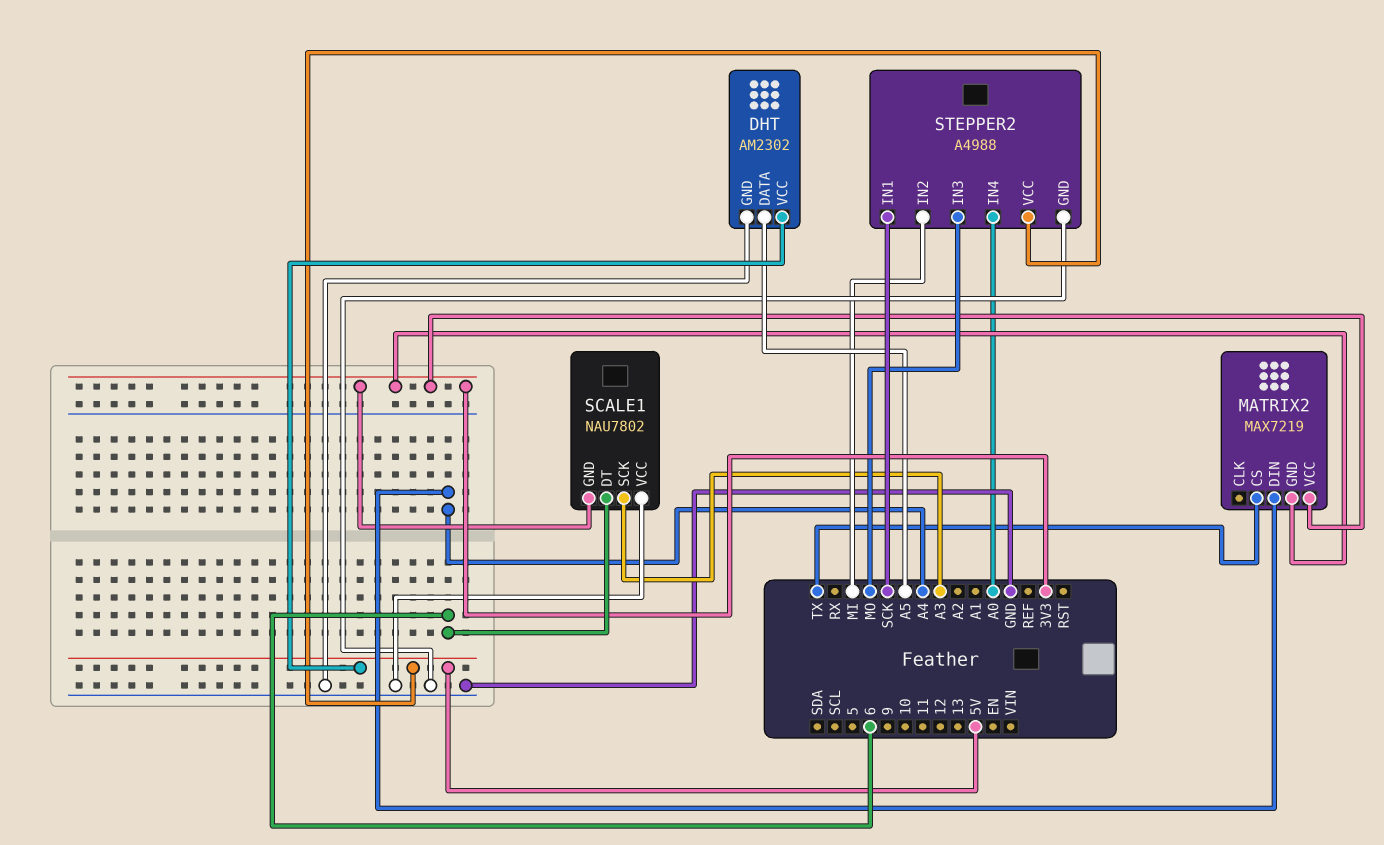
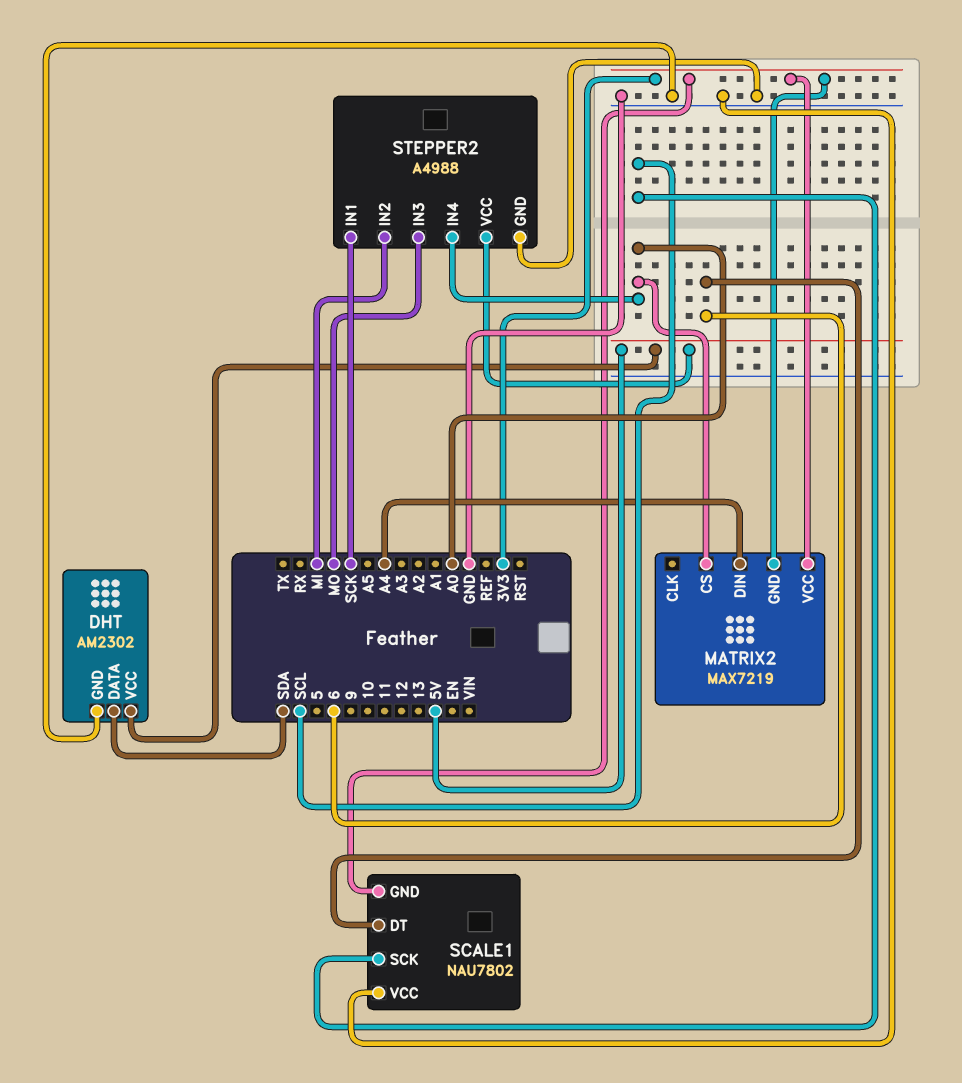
DHT pin DATA: A5 -> SDA
MATRIX2 pin CS: TX -> A0
SCALE1 pin SCK: A3 -> SCL

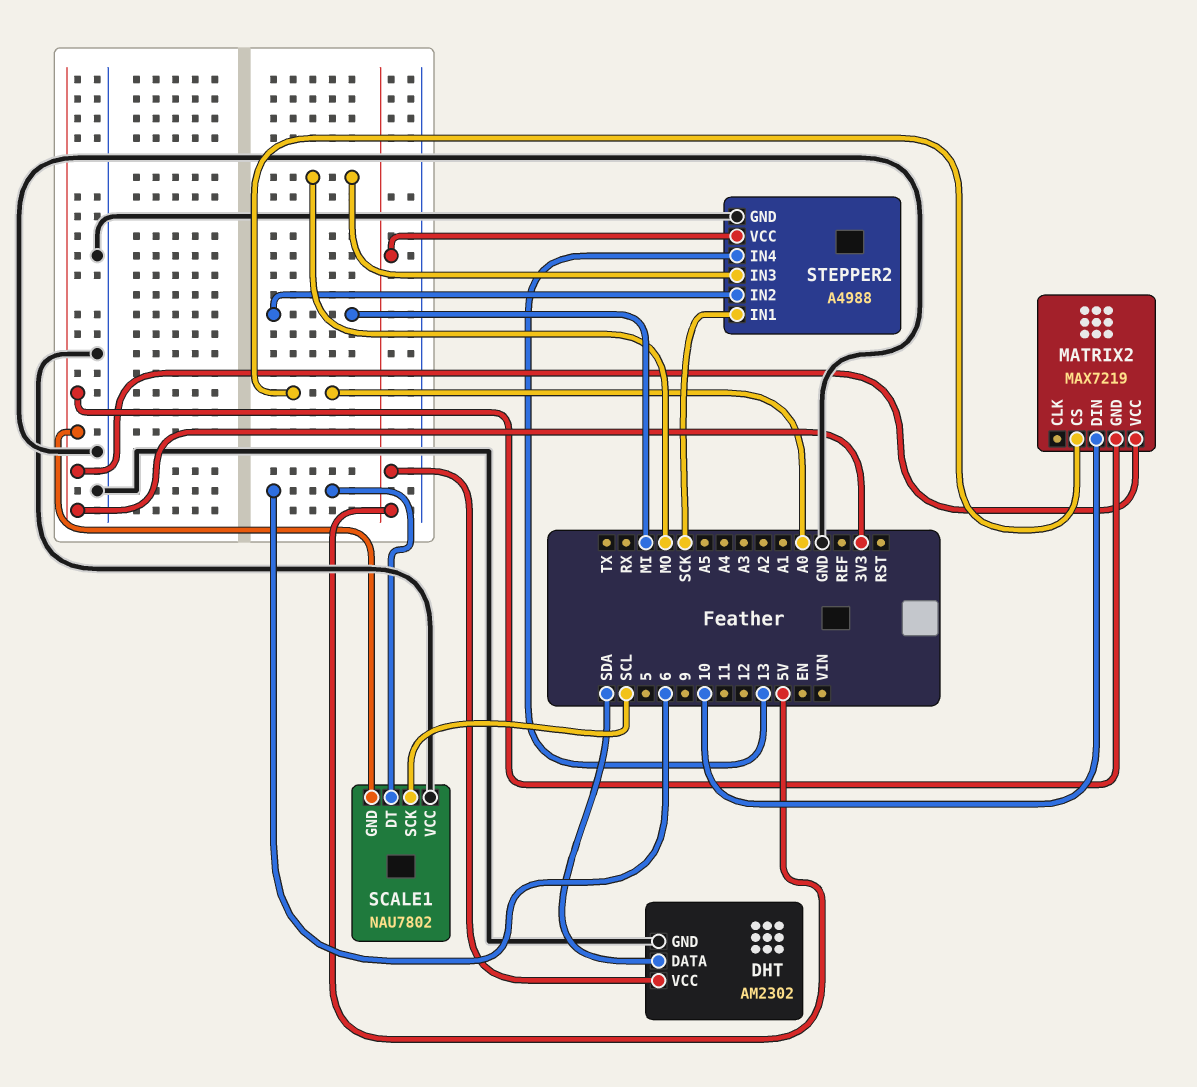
MATRIX2 pin DIN: A4 -> 10
STEPPER2 pin IN4: A0 -> 13

